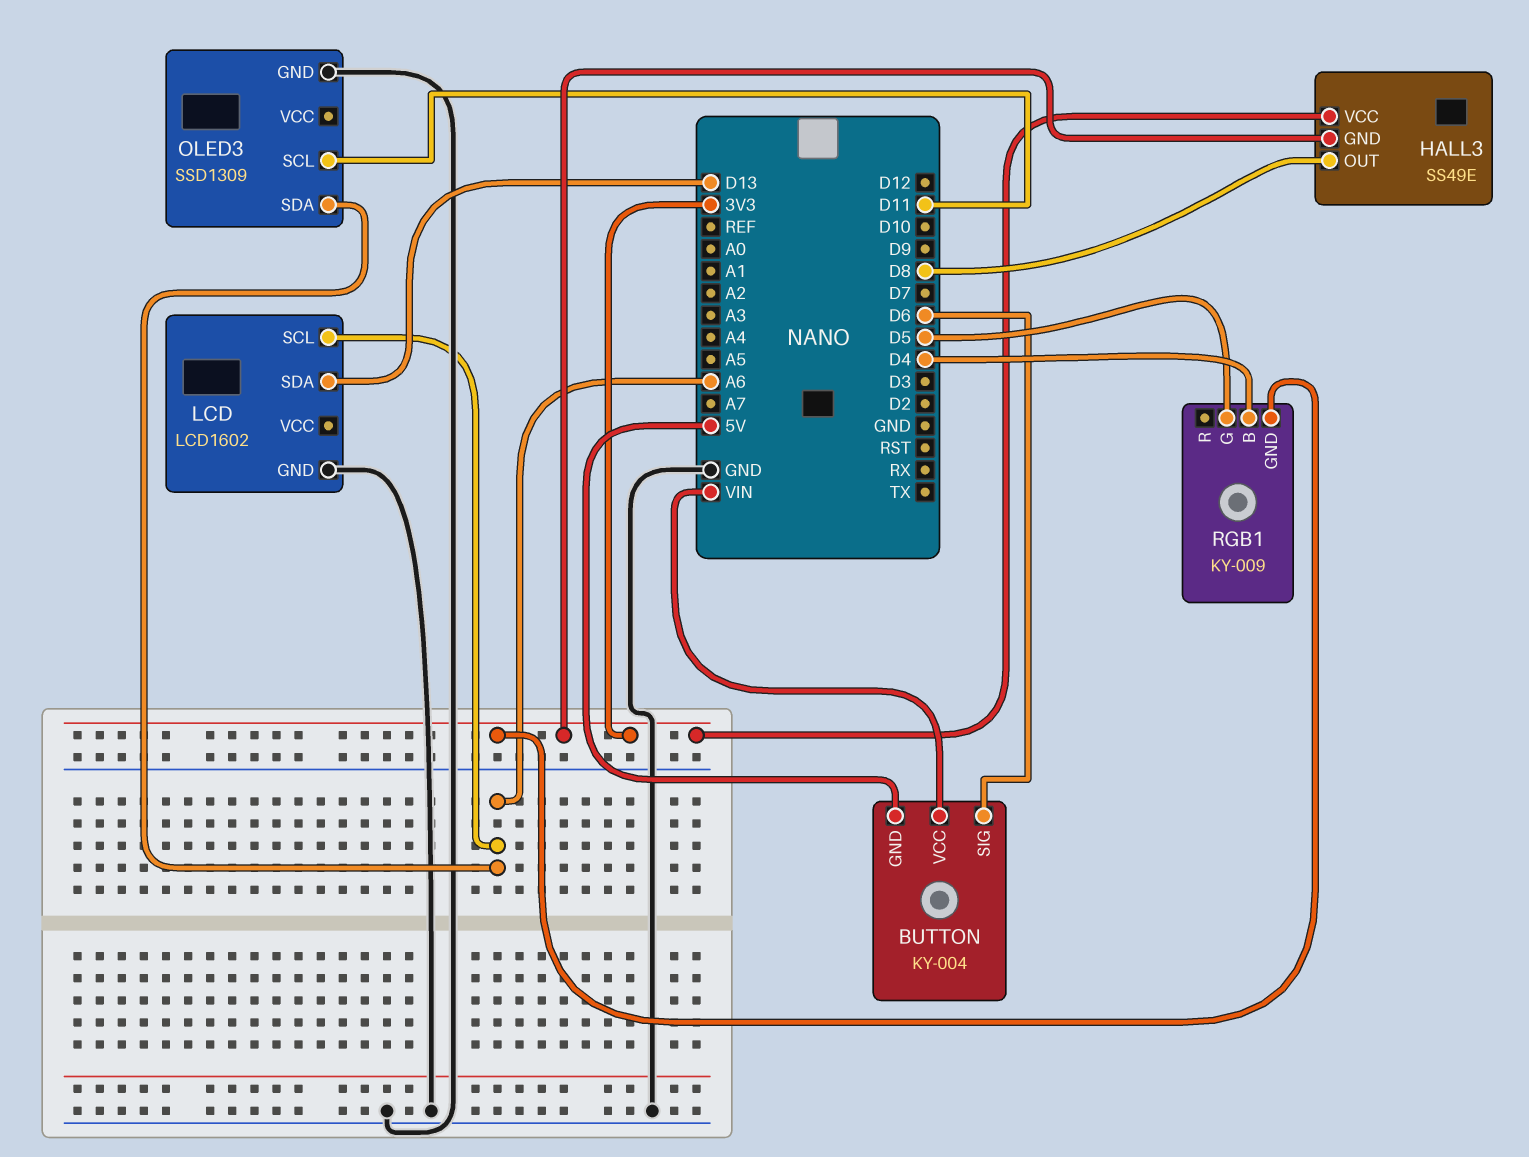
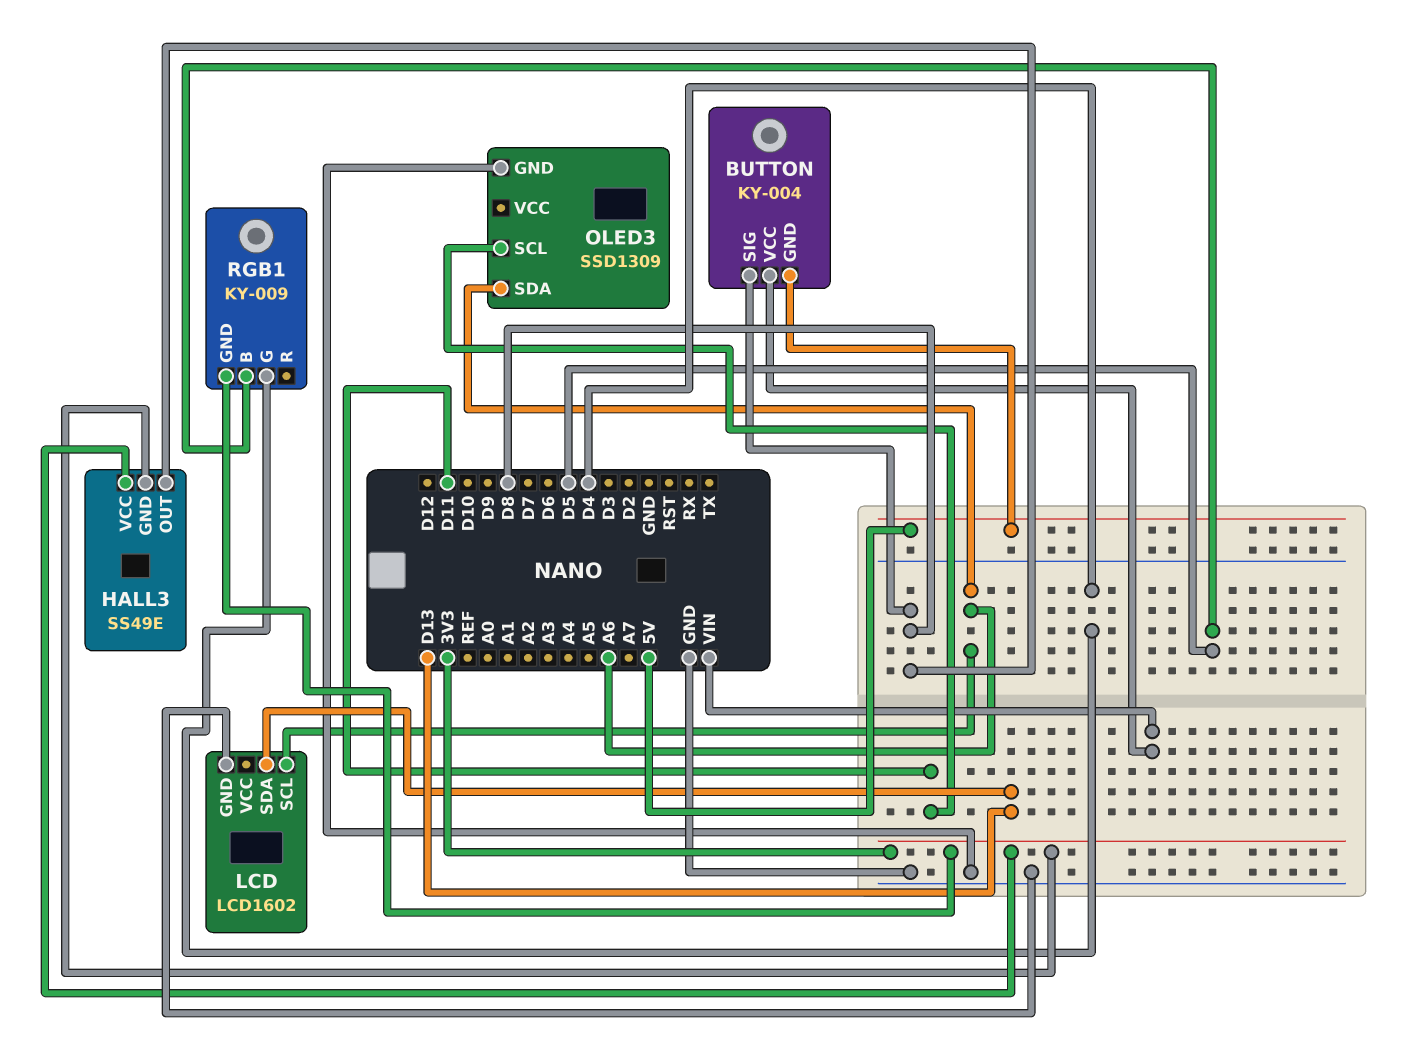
BUTTON pin SIG: D6 -> D8
RGB1 pin B: D4 -> D5
RGB1 pin G: D5 -> D4

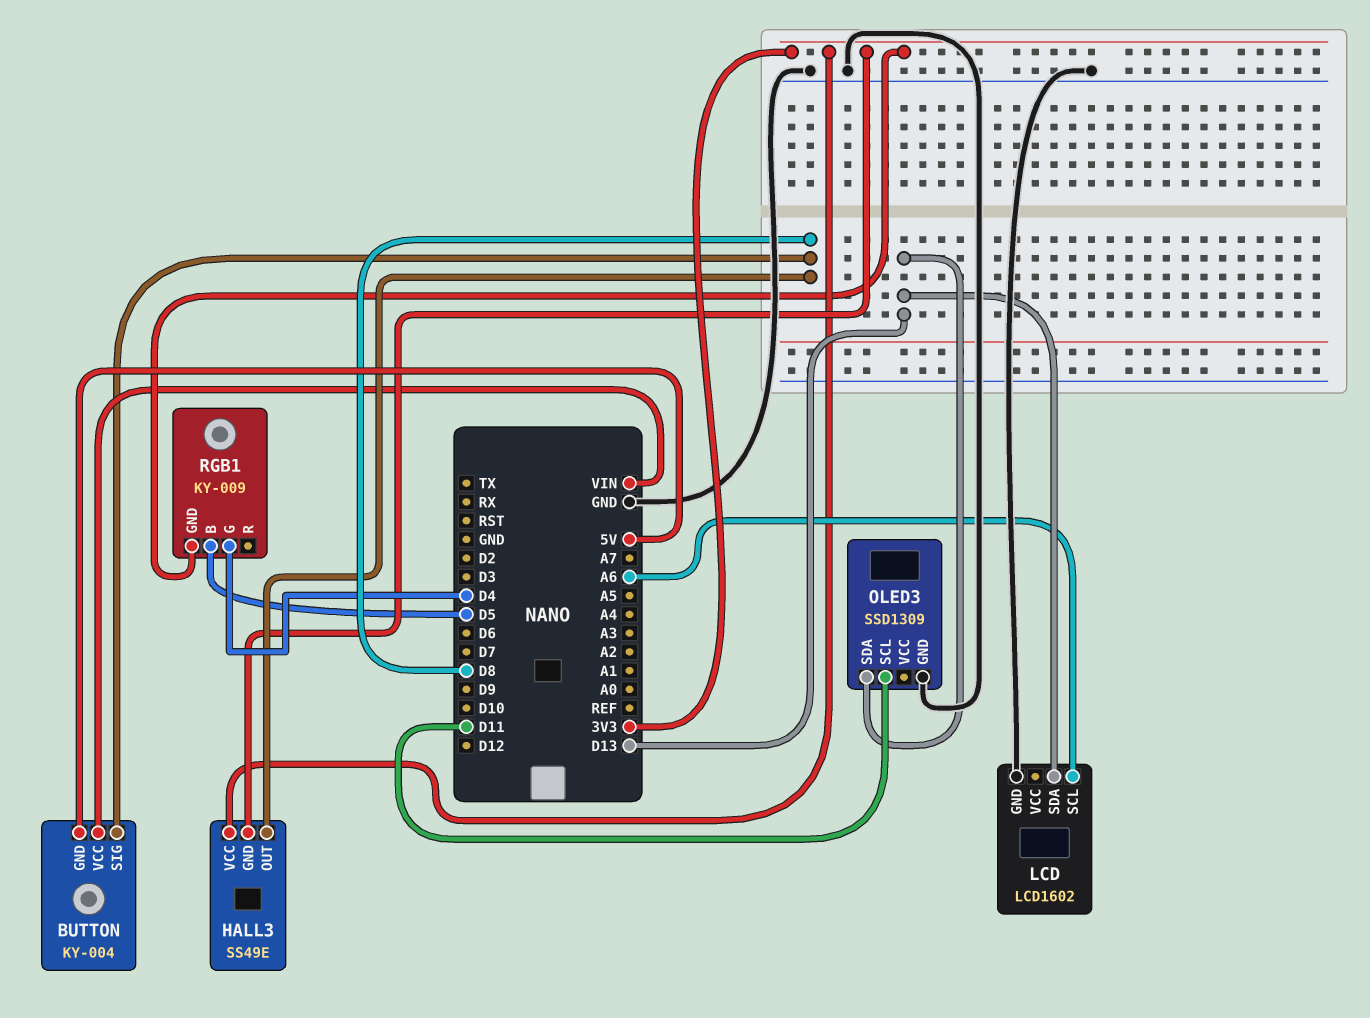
OLED3 pin SDA: A6 -> D13

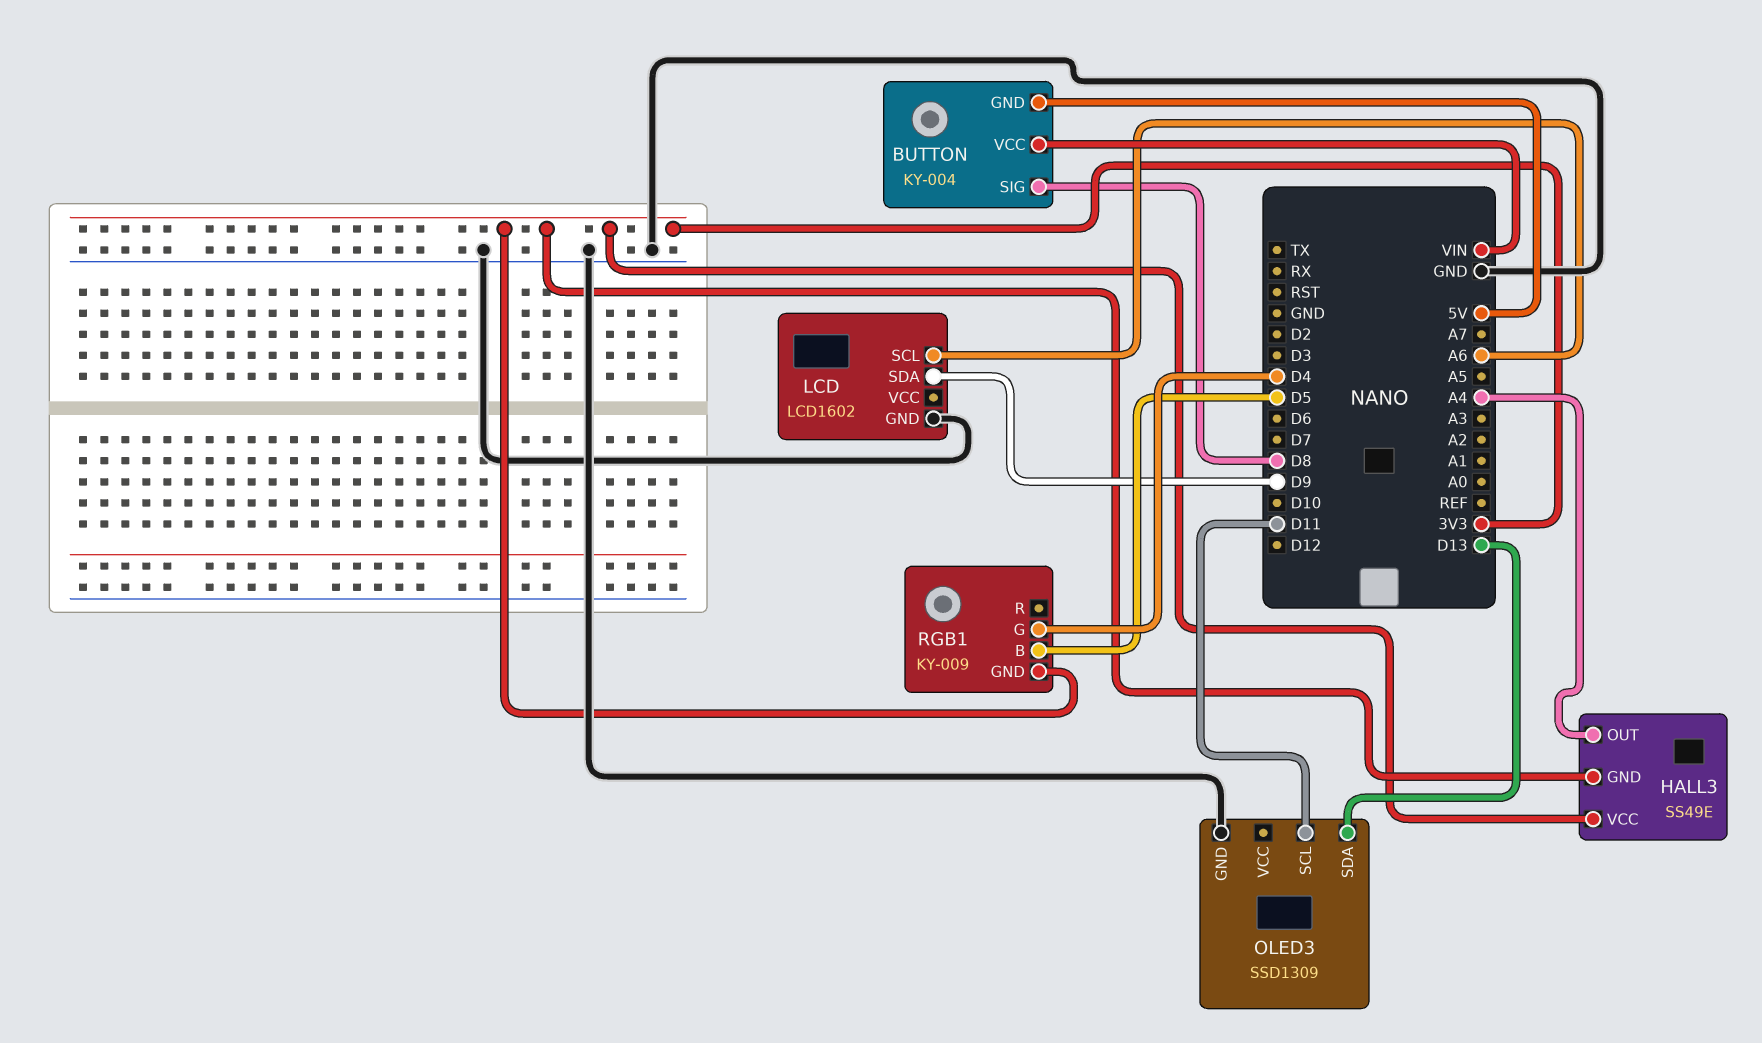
HALL3 pin OUT: D8 -> A4
LCD pin SDA: D13 -> D9

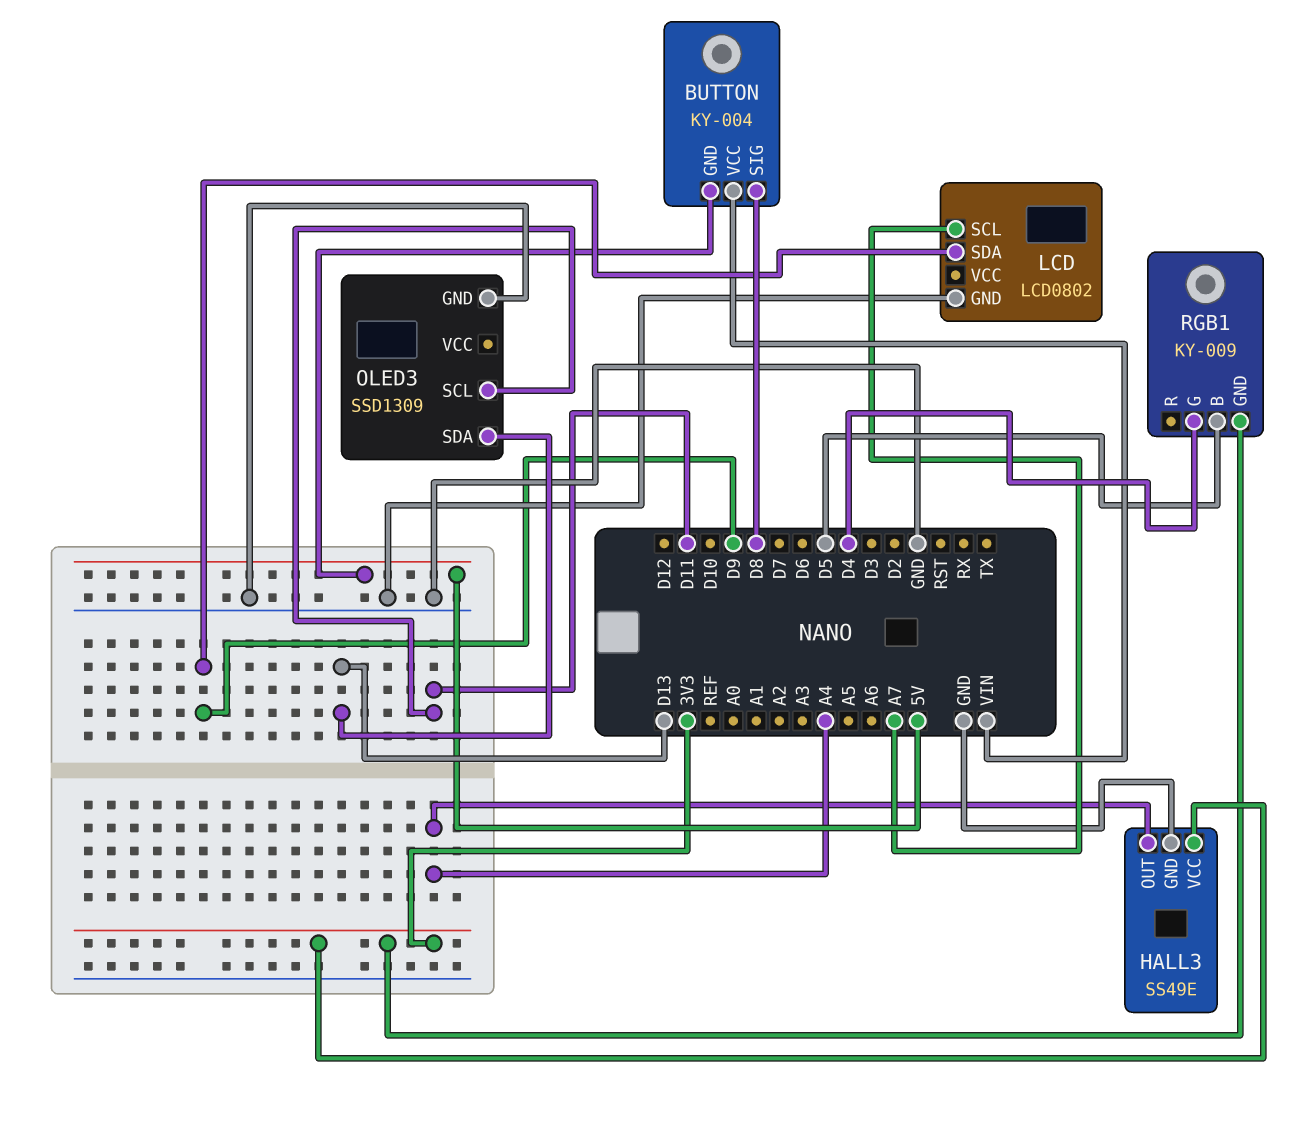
HALL3 pin GND: 3V3 -> GND
LCD: LCD1602 -> LCD0802
LCD pin SCL: A6 -> A7

